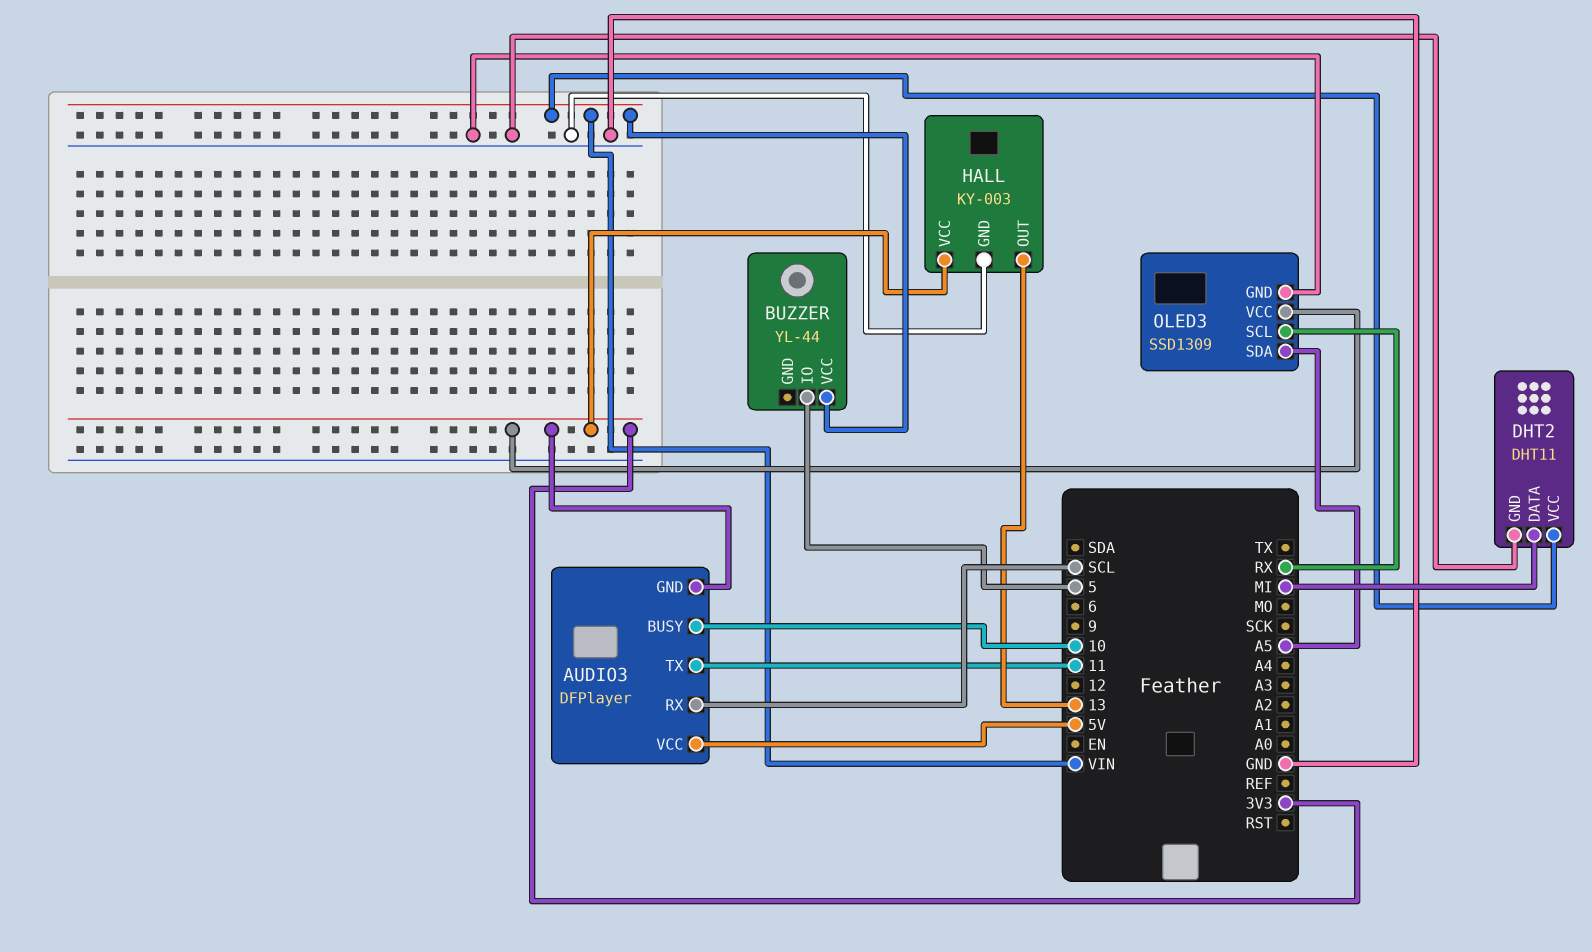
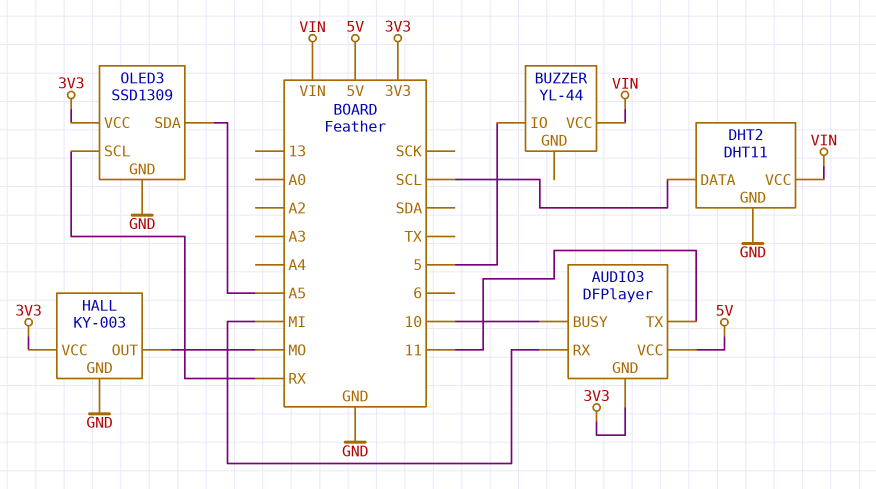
AUDIO3 pin RX: SCL -> MI
DHT2 pin DATA: MI -> SCL
HALL pin OUT: 13 -> MO

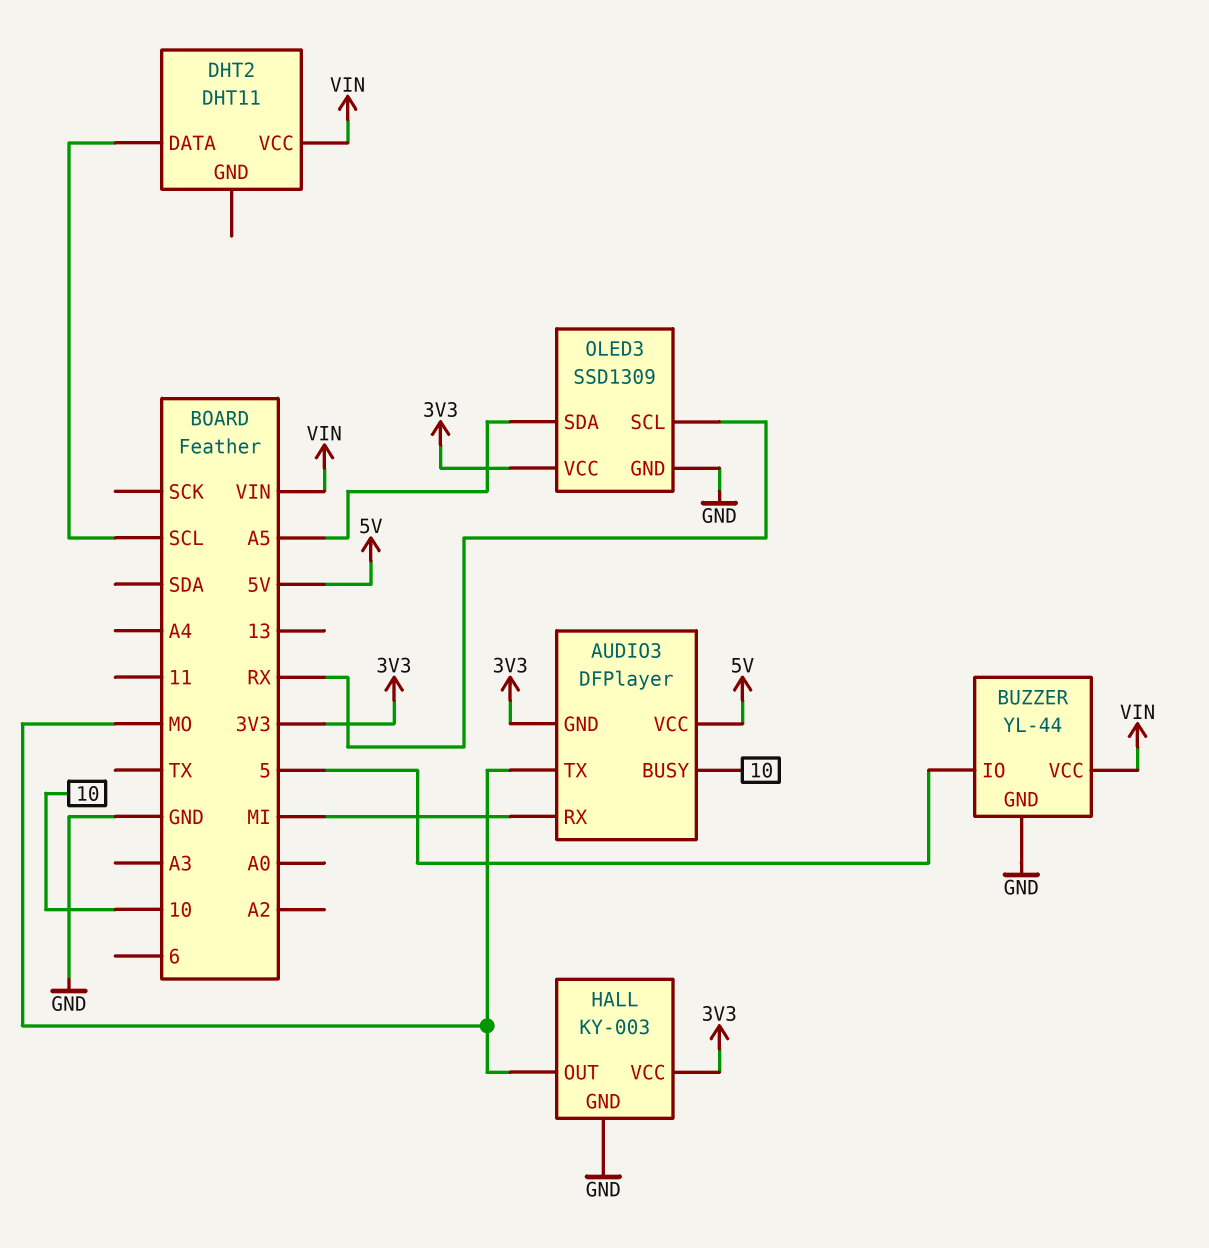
AUDIO3 pin TX: 11 -> MO
BUZZER pin GND: none -> GND
DHT2 pin GND: GND -> none

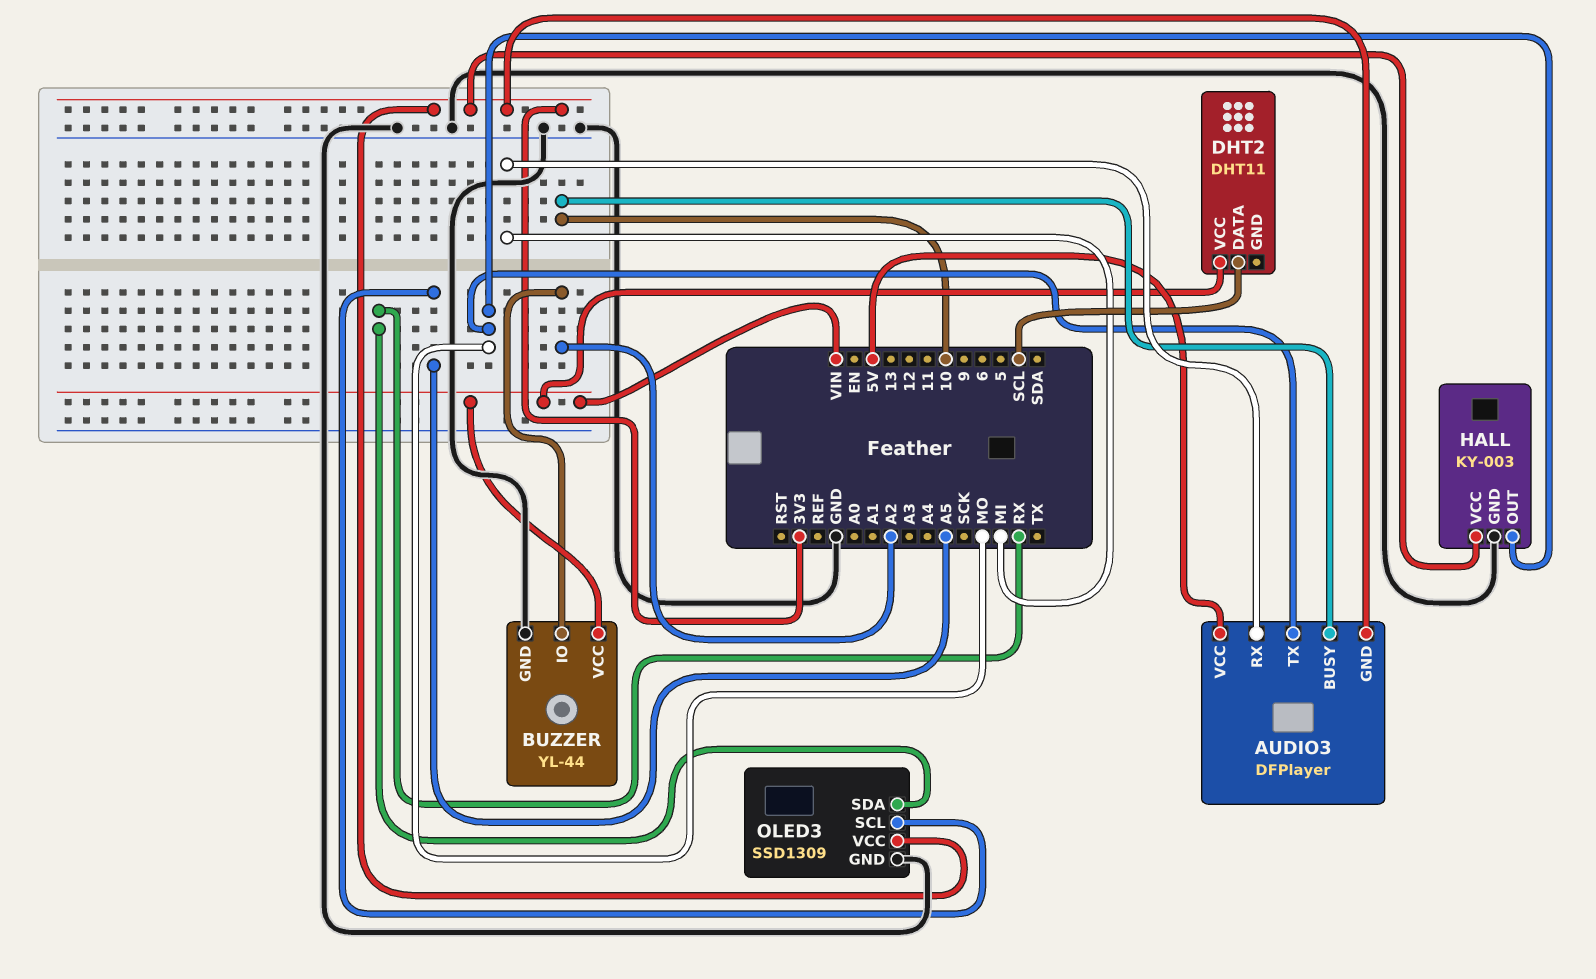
BUZZER pin IO: 5 -> A2
OLED3 pin SCL: RX -> A5
OLED3 pin SDA: A5 -> RX

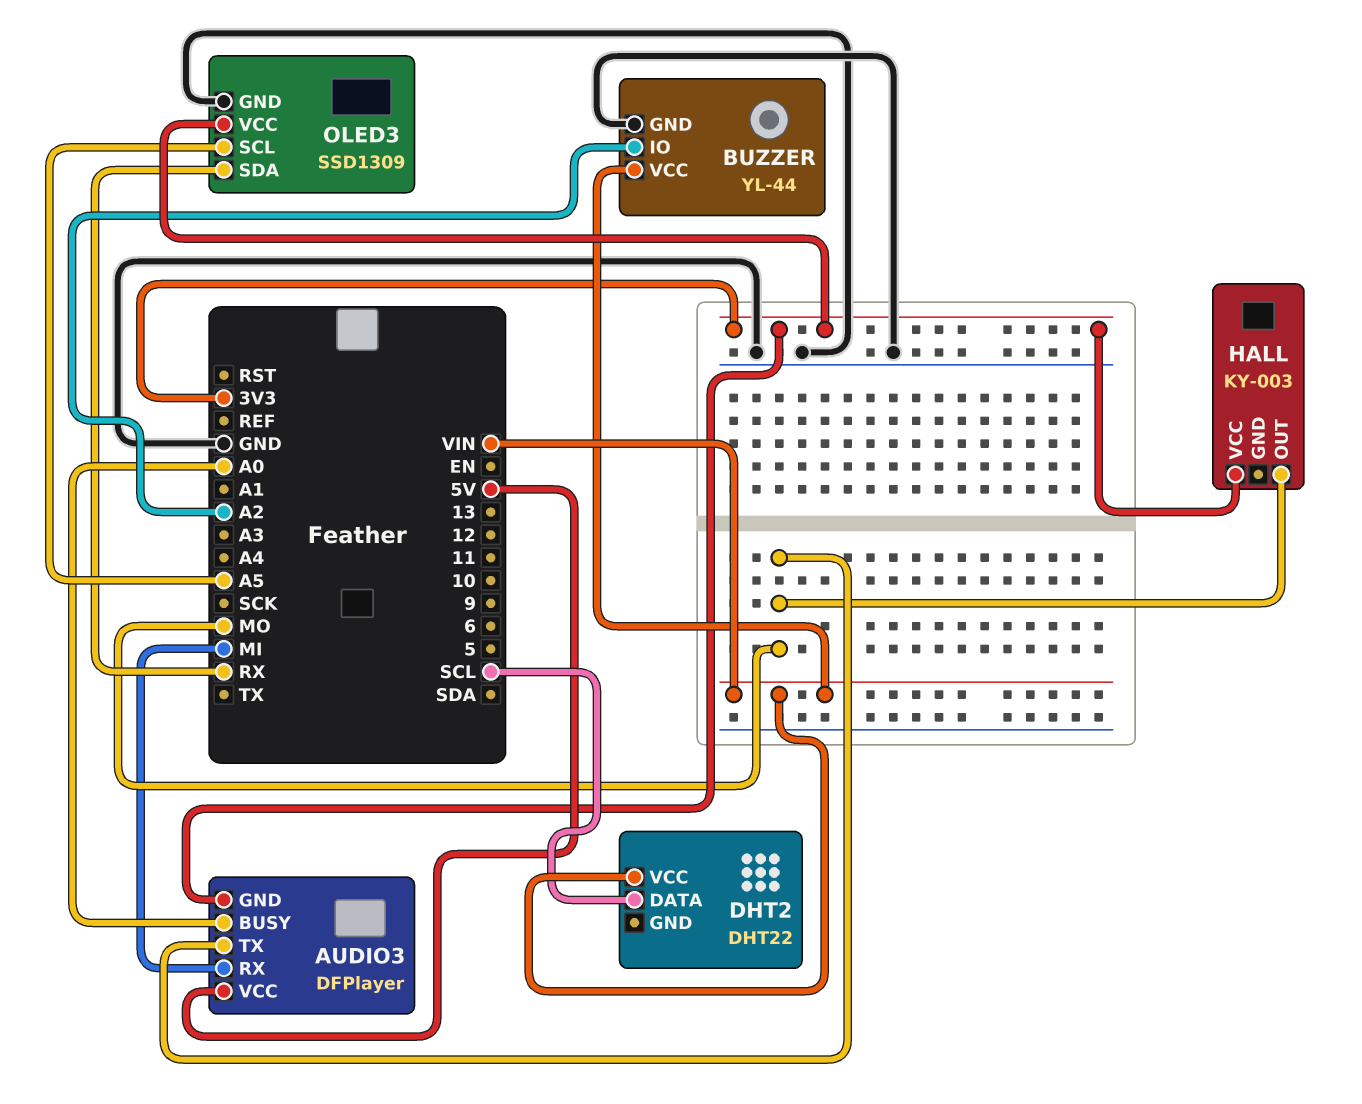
AUDIO3 pin BUSY: 10 -> A0
DHT2: DHT11 -> DHT22
HALL pin GND: GND -> none

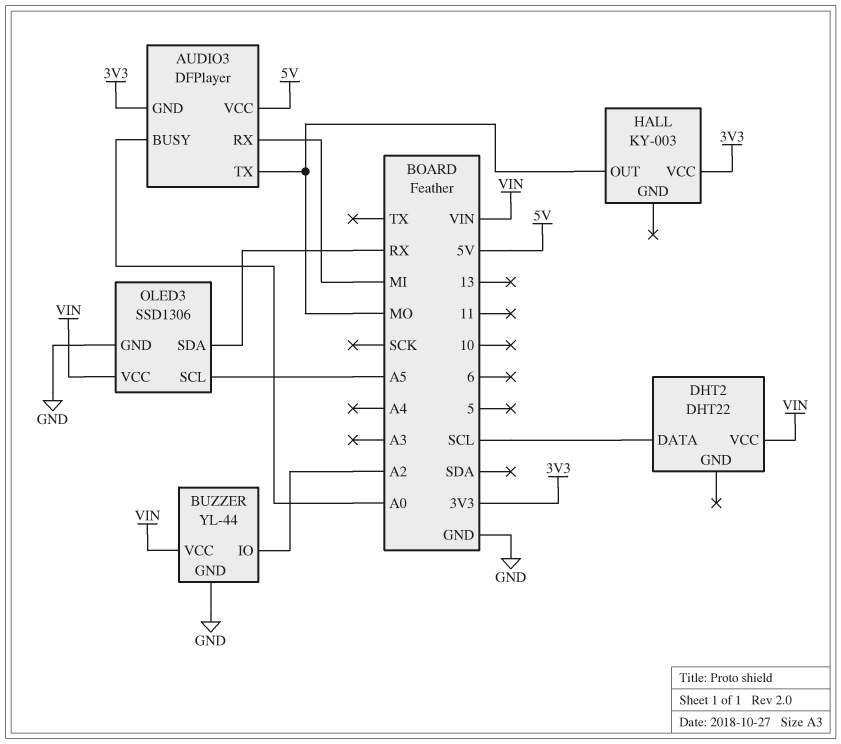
OLED3: SSD1309 -> SSD1306
OLED3 pin VCC: 3V3 -> VIN

